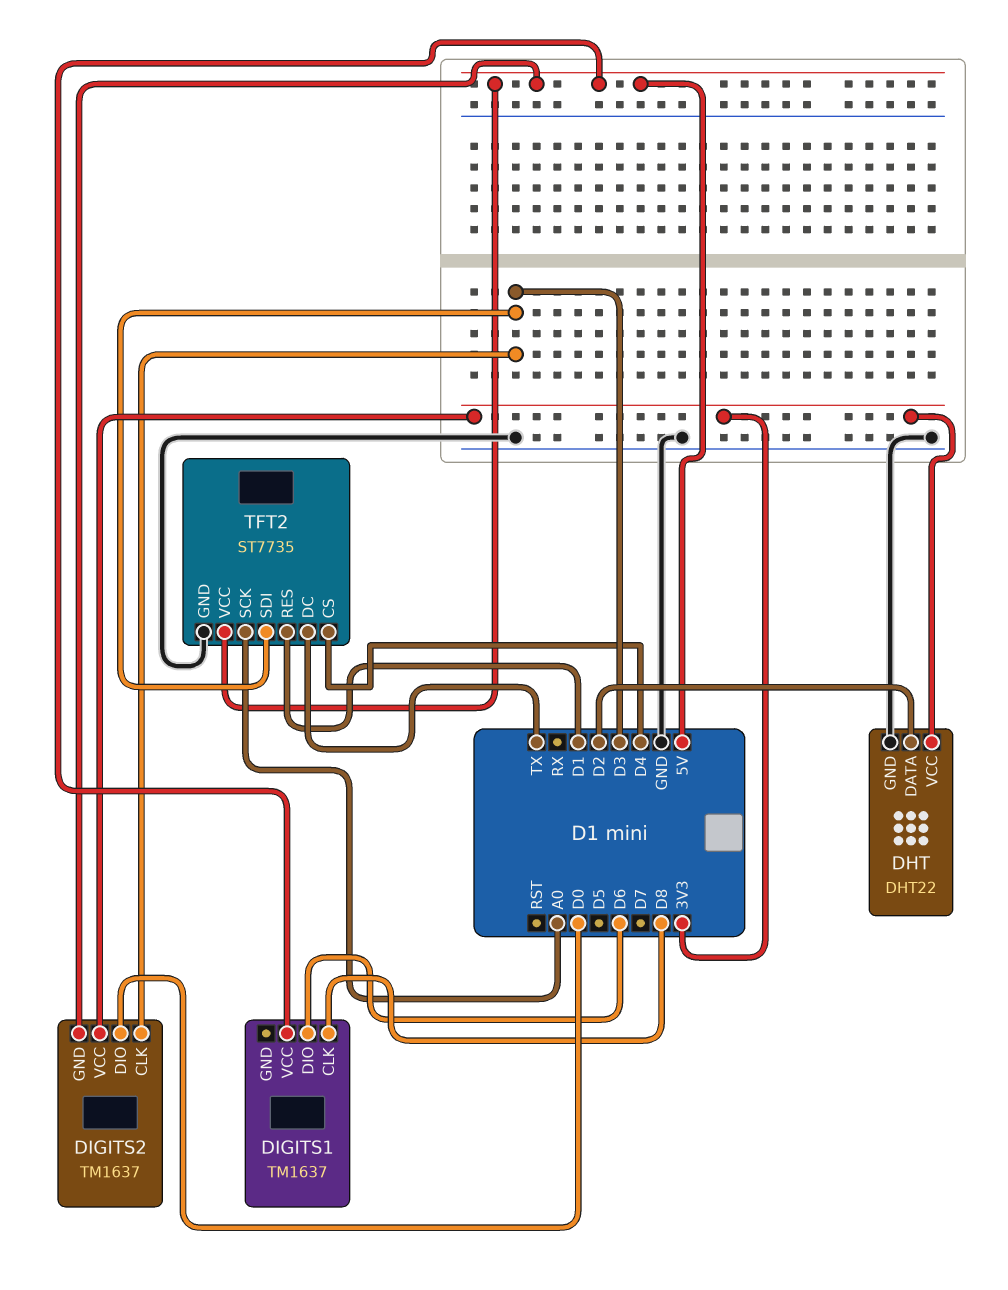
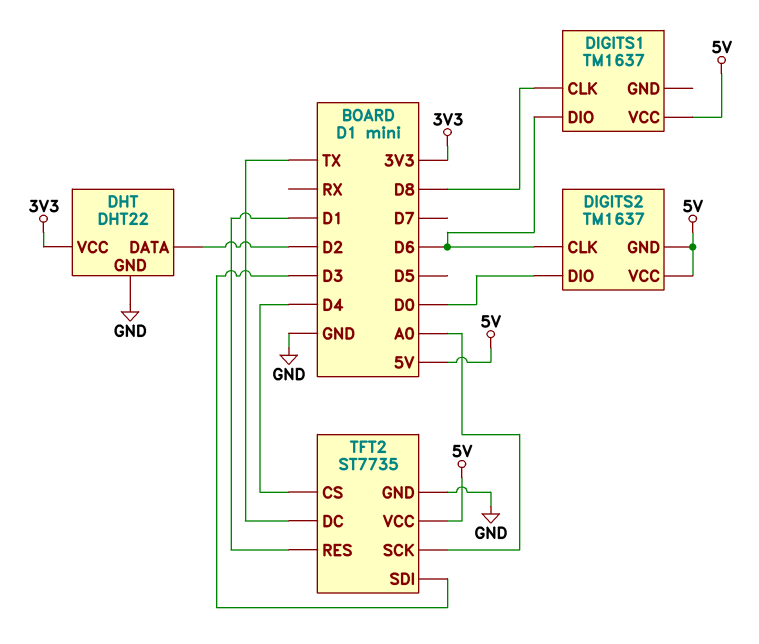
DIGITS2 pin CLK: D3 -> D6
DIGITS2 pin VCC: 3V3 -> 5V

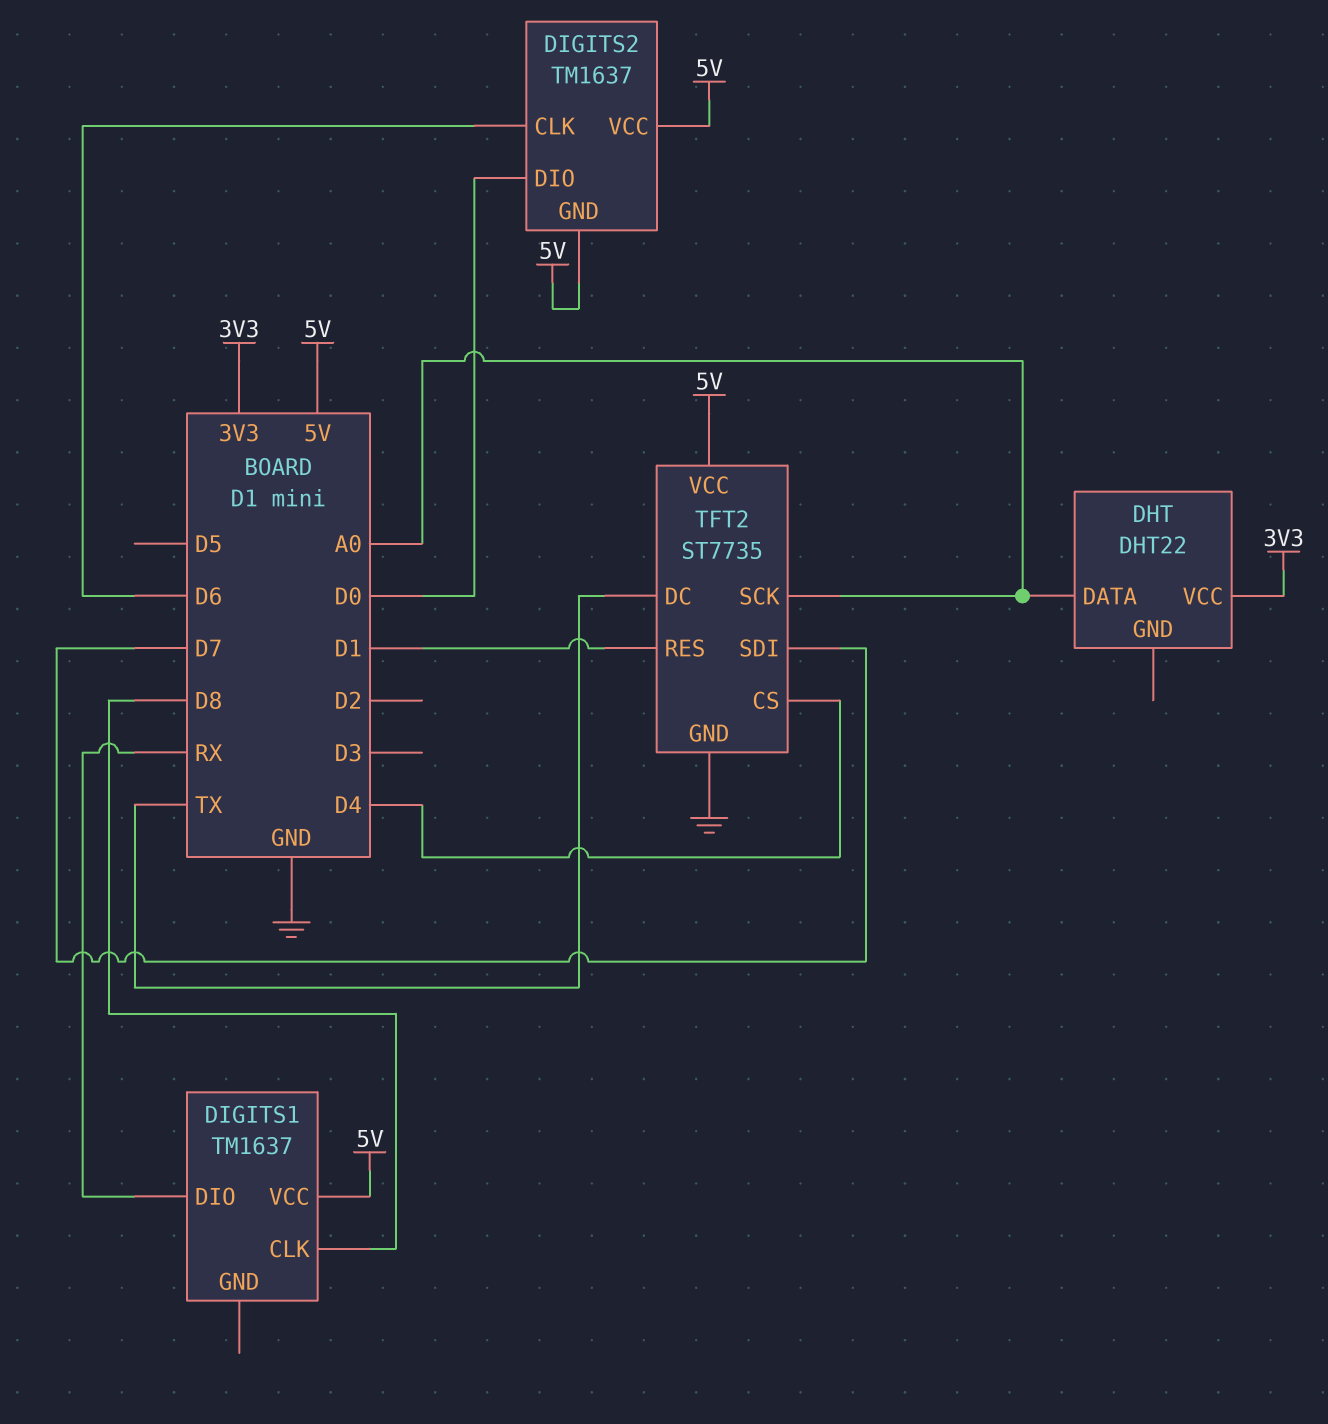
DHT pin DATA: D2 -> A0
DHT pin GND: GND -> none
DIGITS1 pin DIO: D6 -> RX
TFT2 pin SDI: D3 -> D7

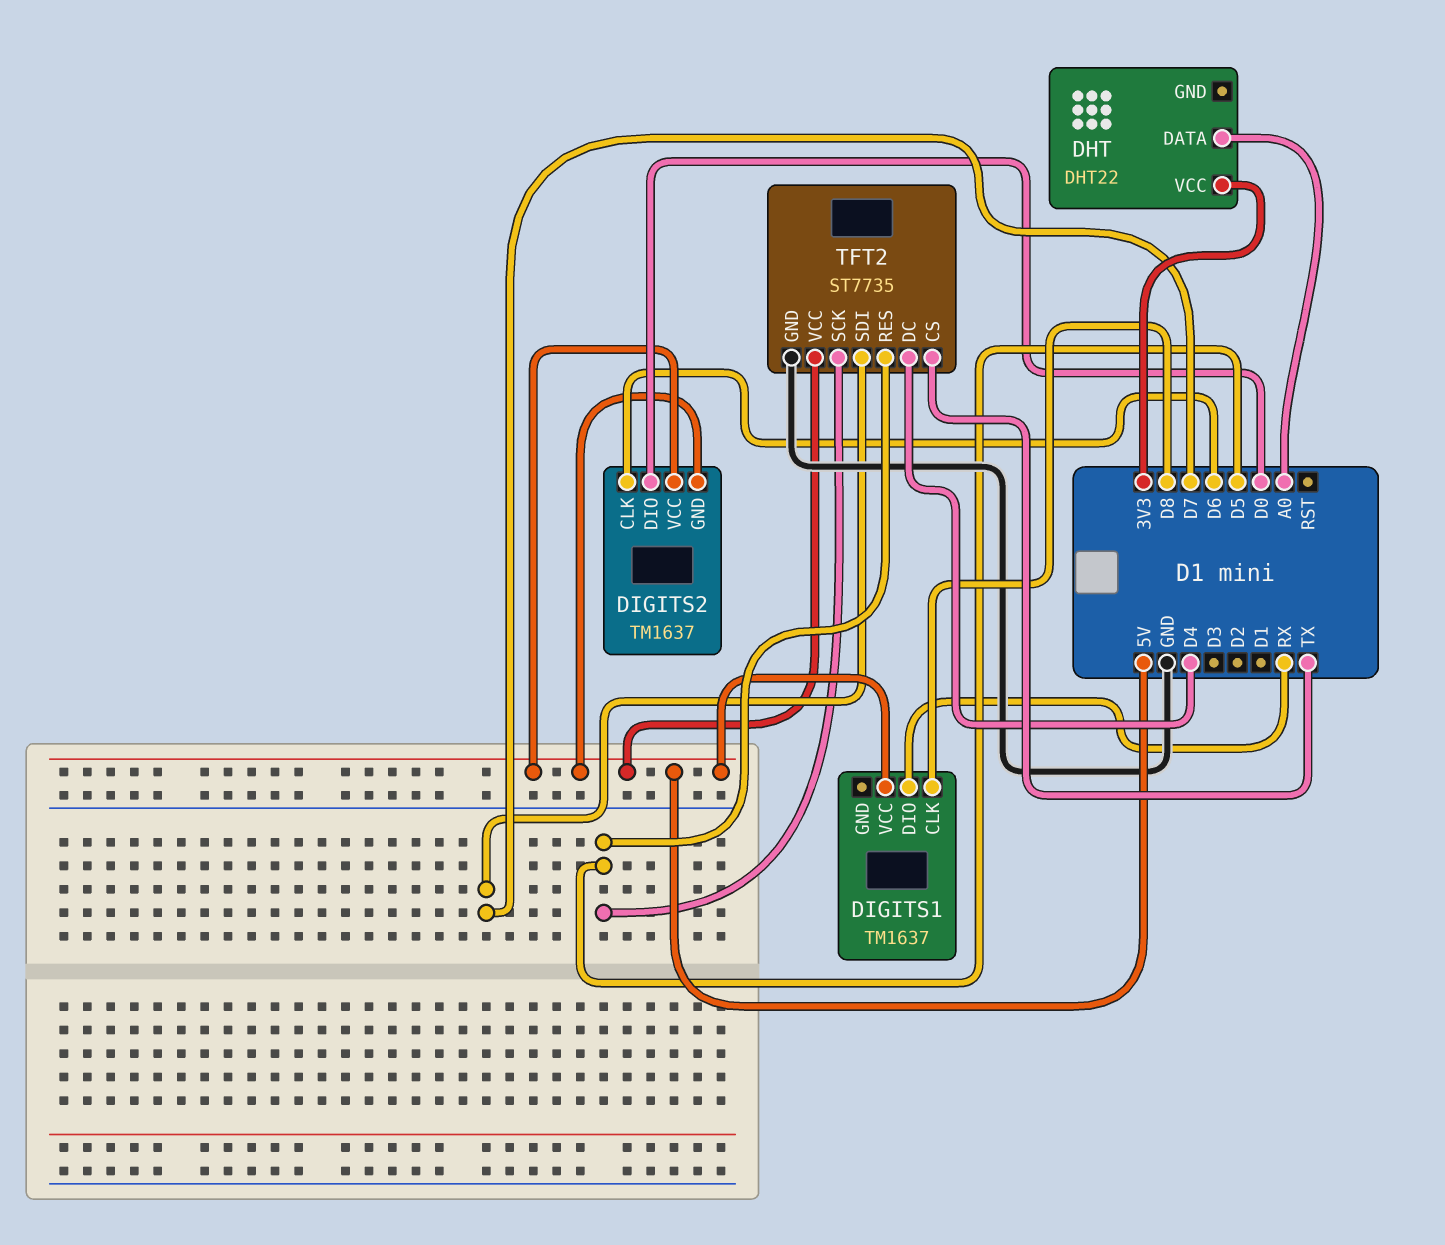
TFT2 pin CS: D4 -> TX
TFT2 pin DC: TX -> D4
TFT2 pin RES: D1 -> D5
TFT2 pin SCK: A0 -> D5

